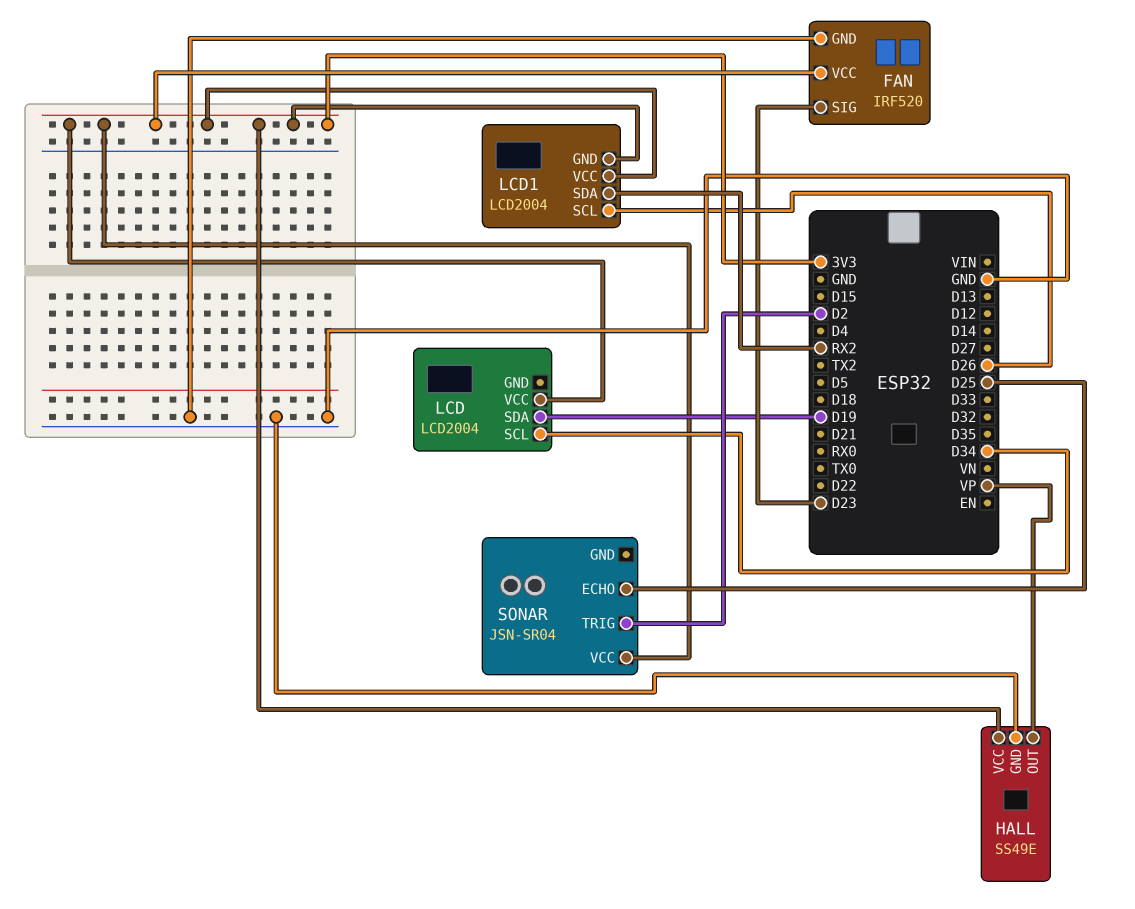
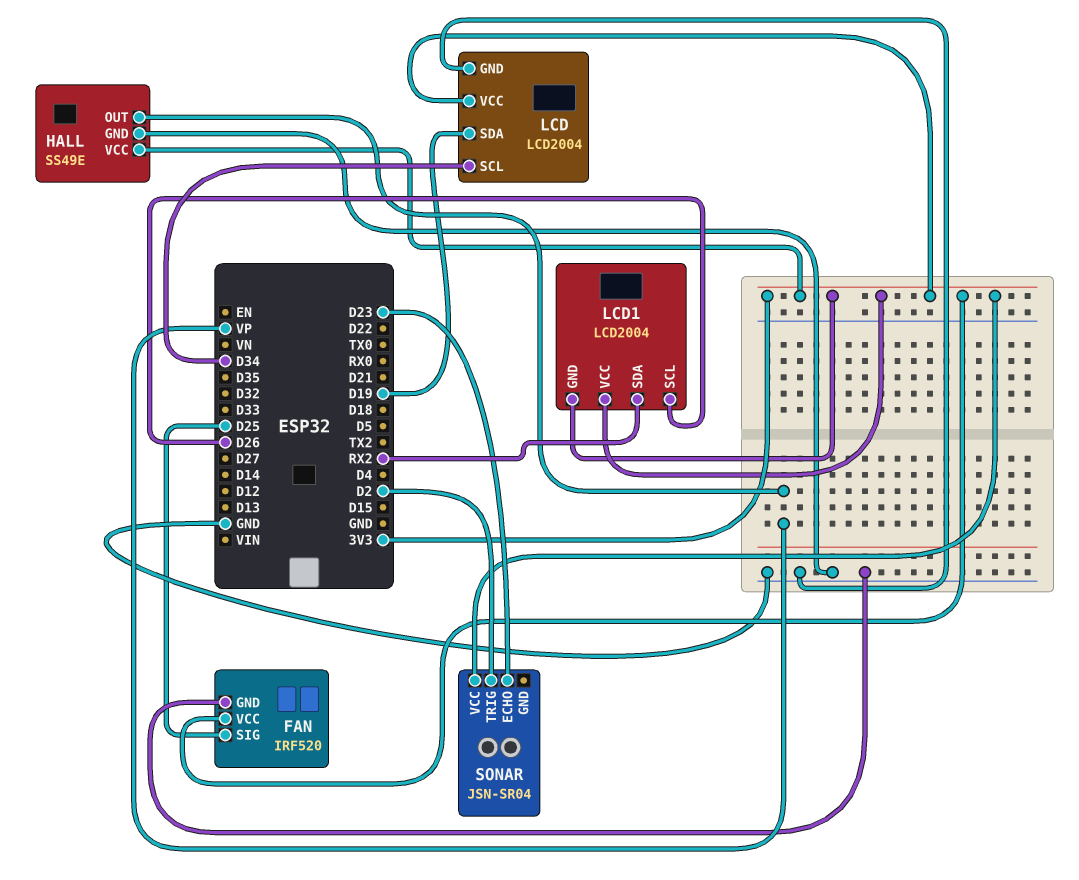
FAN pin SIG: D23 -> D25
LCD pin GND: none -> GND
SONAR pin ECHO: D25 -> D23

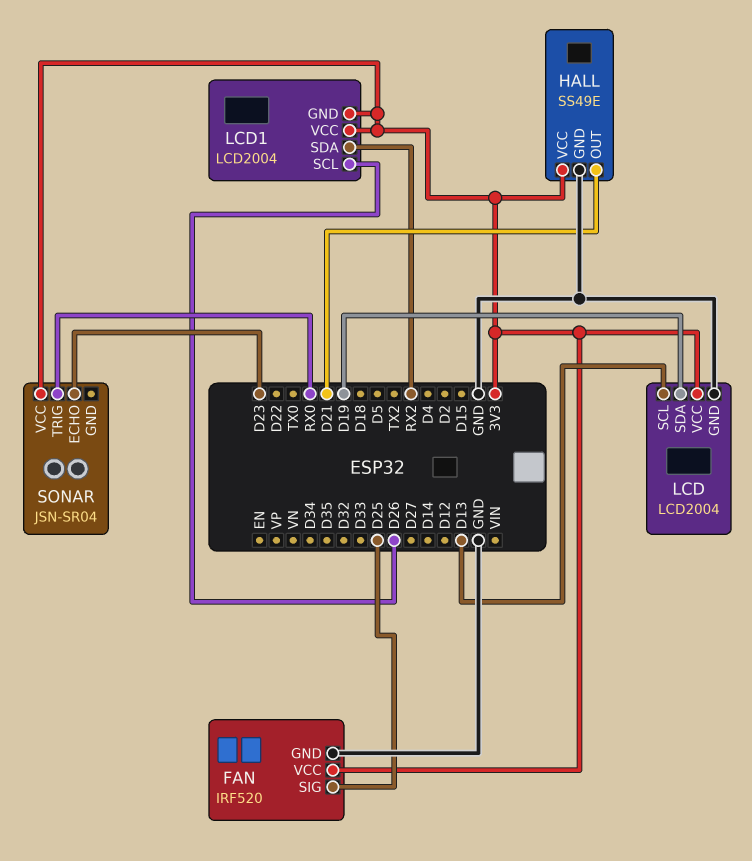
HALL pin OUT: VP -> D21
LCD pin SCL: D34 -> D13
SONAR pin TRIG: D2 -> RX0

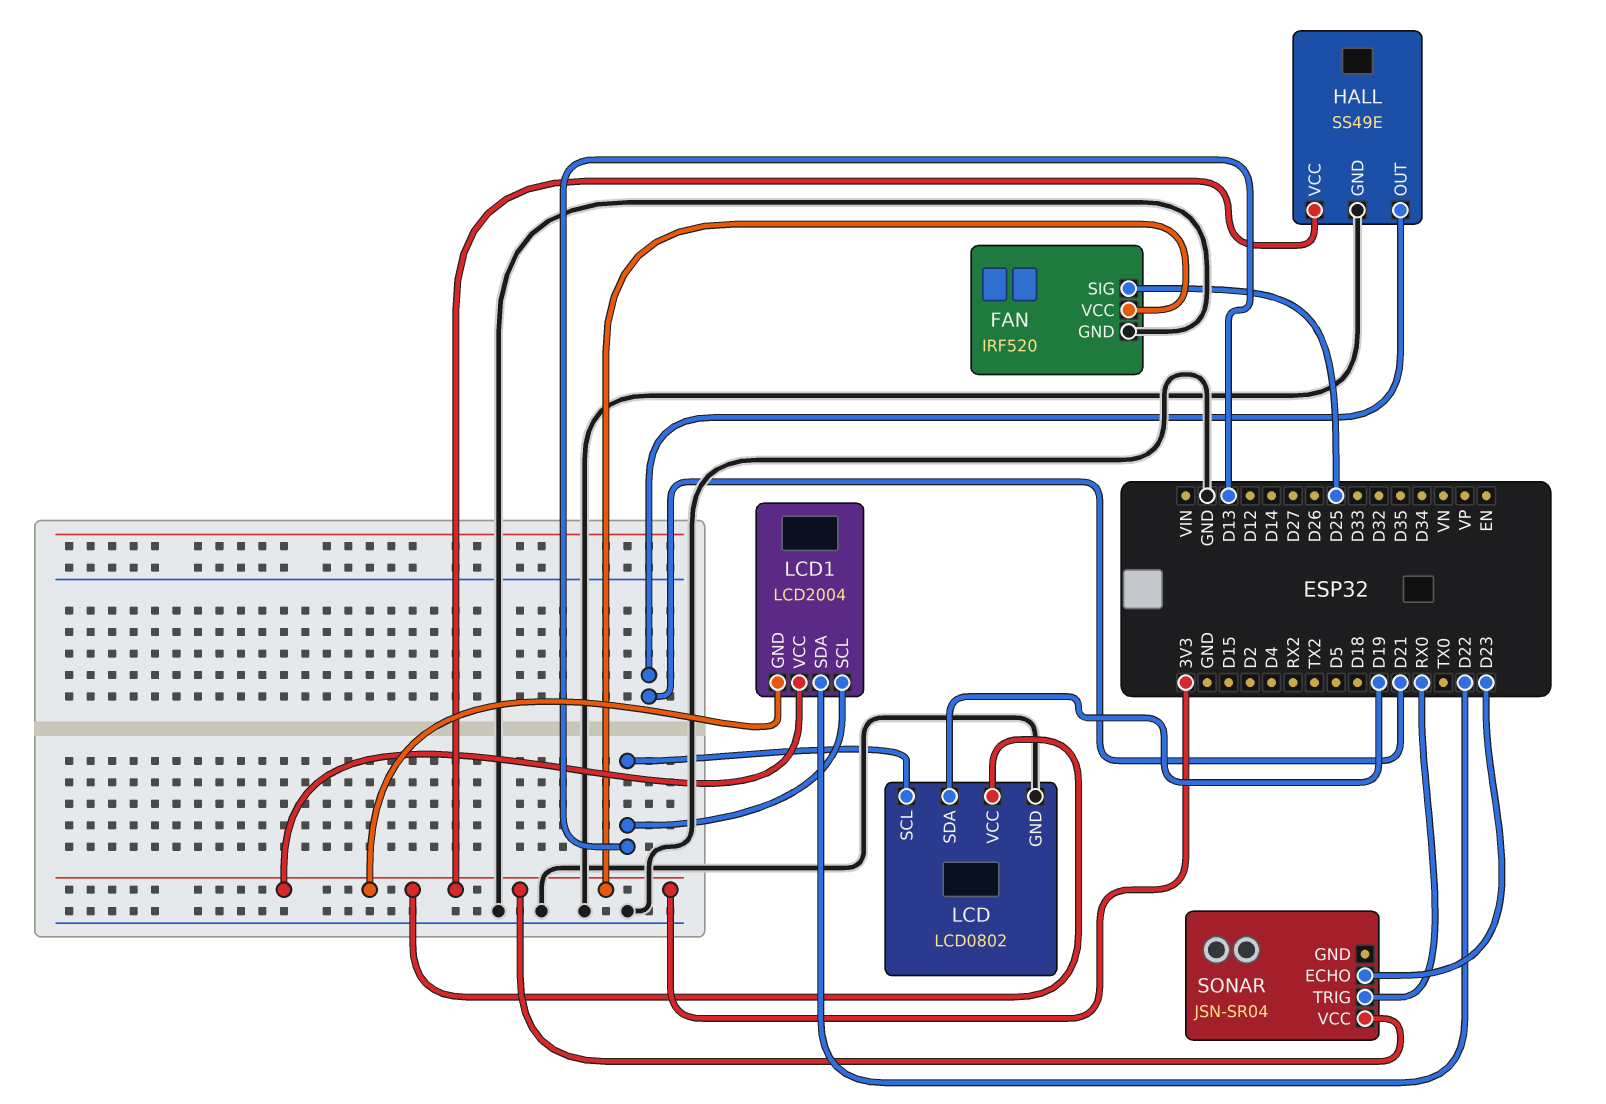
LCD: LCD2004 -> LCD0802
LCD1 pin SCL: D26 -> D13
LCD1 pin SDA: RX2 -> D22

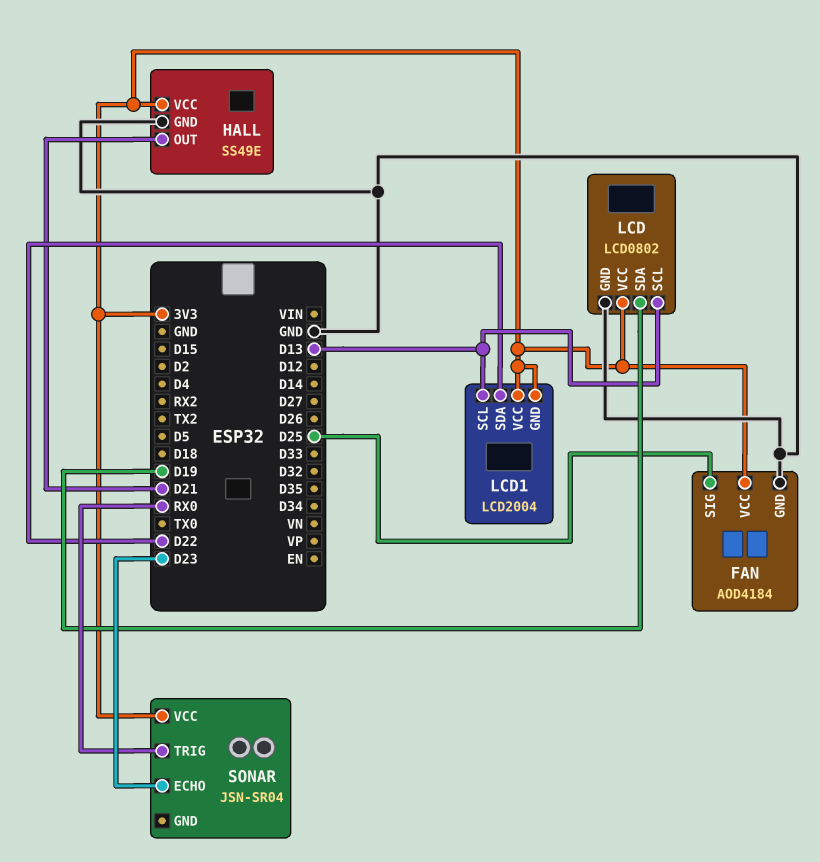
FAN: IRF520 -> AOD4184

